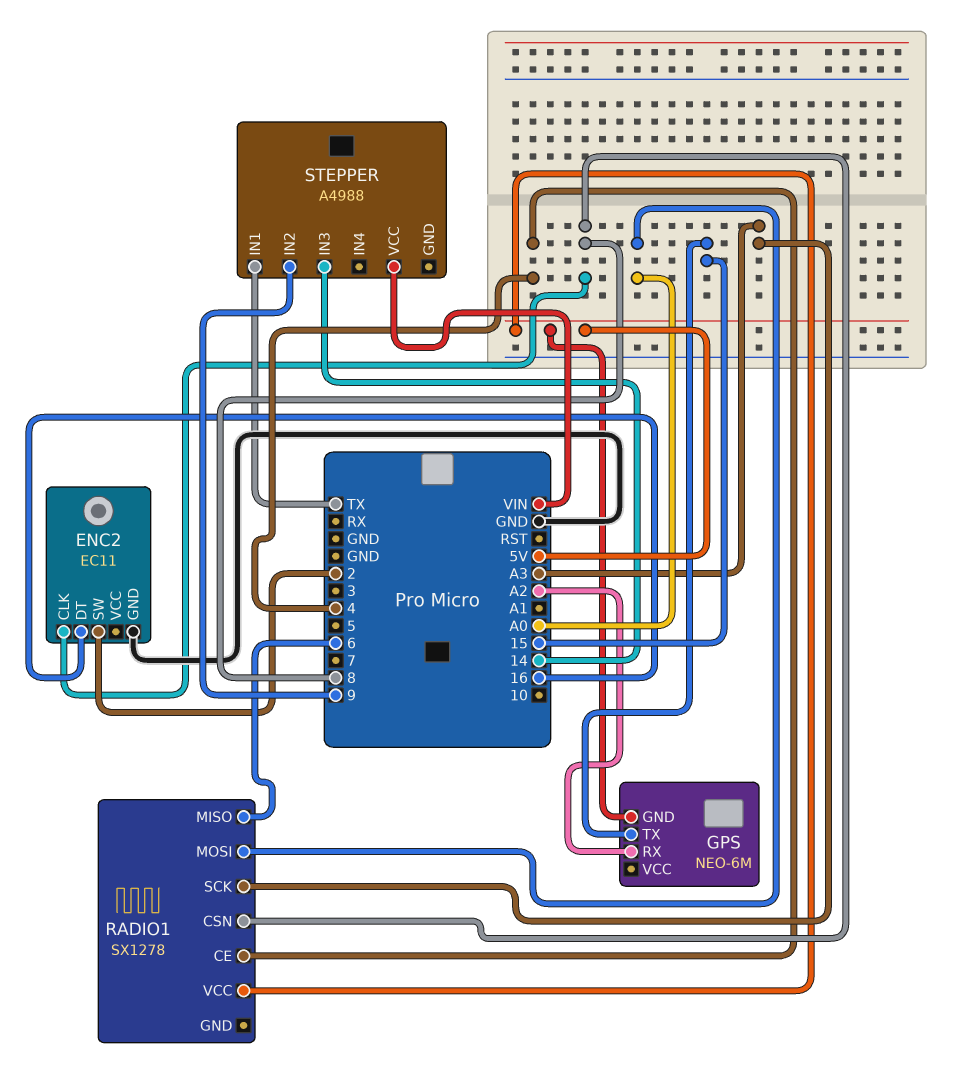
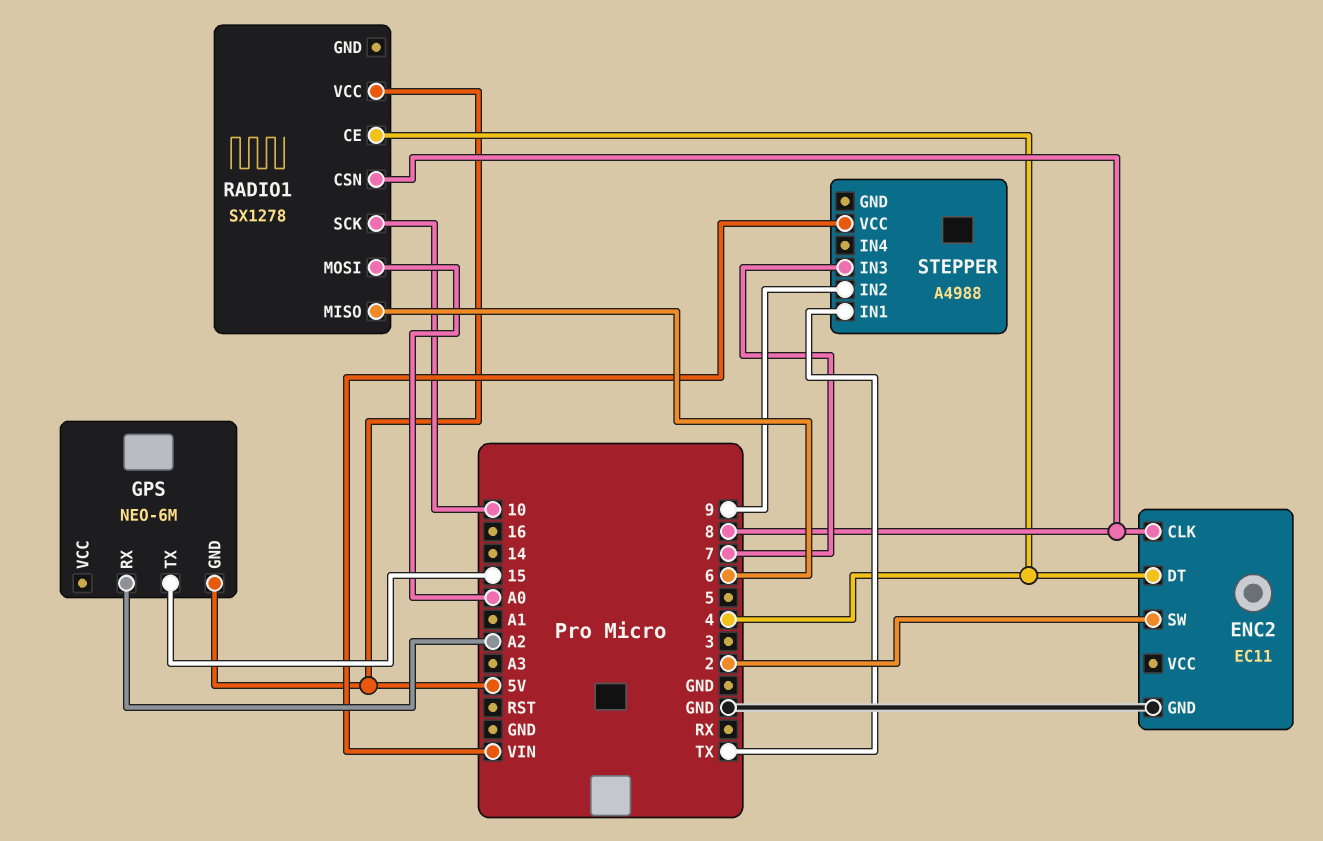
ENC2 pin DT: 16 -> 4
RADIO1 pin SCK: A3 -> 10
STEPPER pin IN3: 14 -> 7

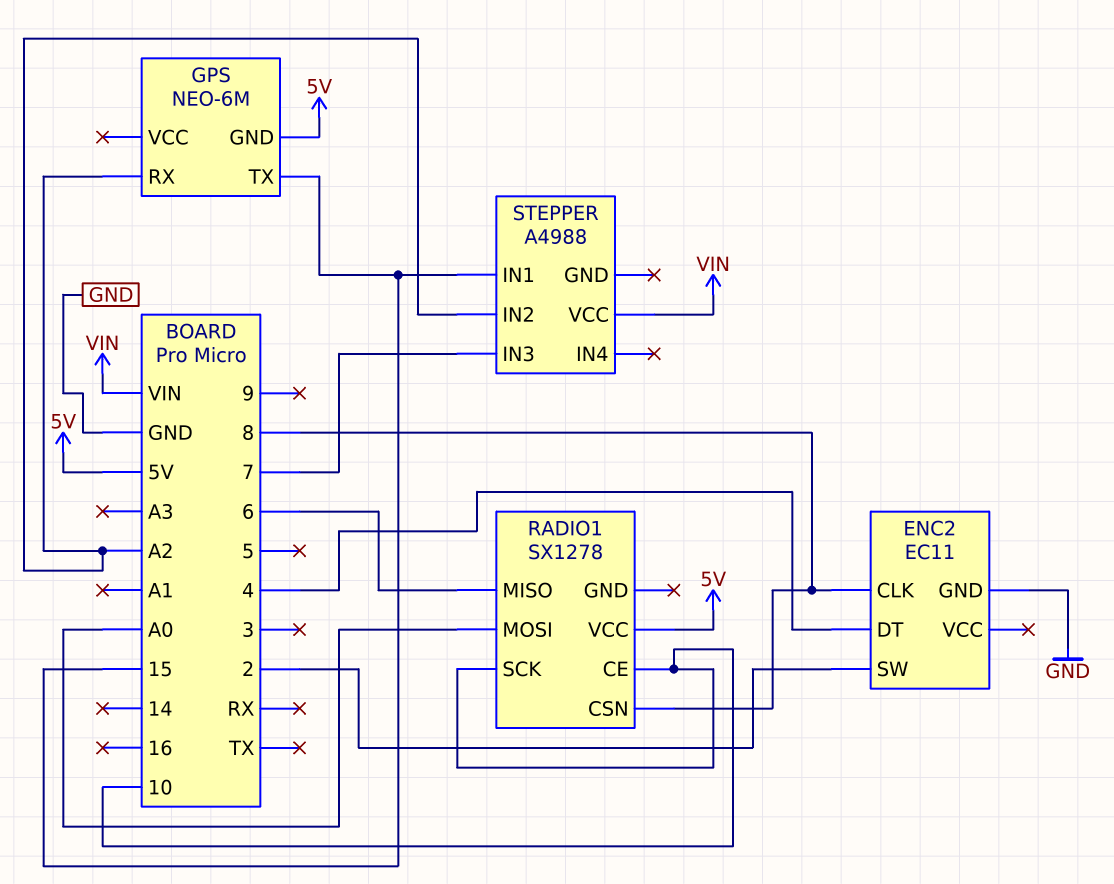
RADIO1 pin CE: 4 -> 10
STEPPER pin IN1: TX -> 15
STEPPER pin IN2: 9 -> A2

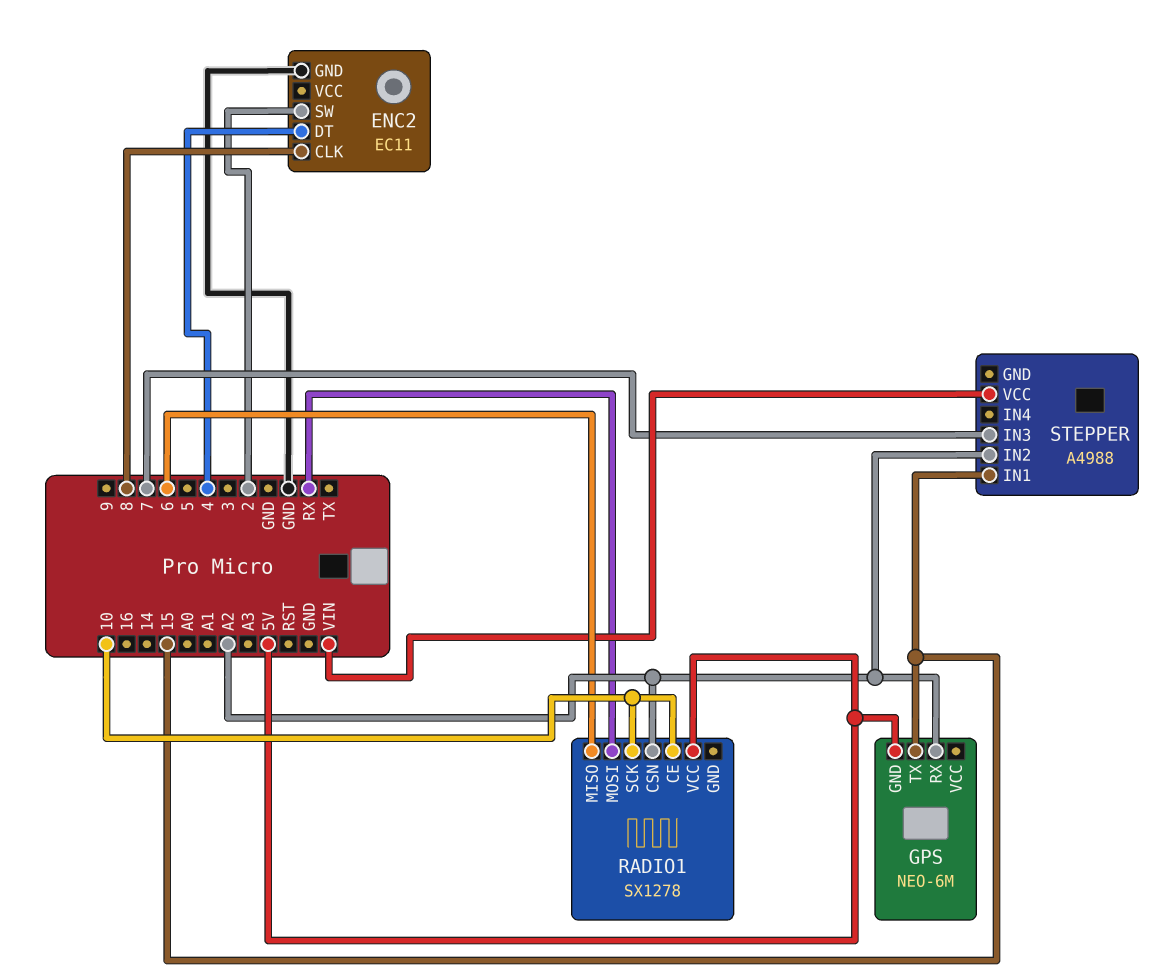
RADIO1 pin CSN: 8 -> A2
RADIO1 pin MOSI: A0 -> RX

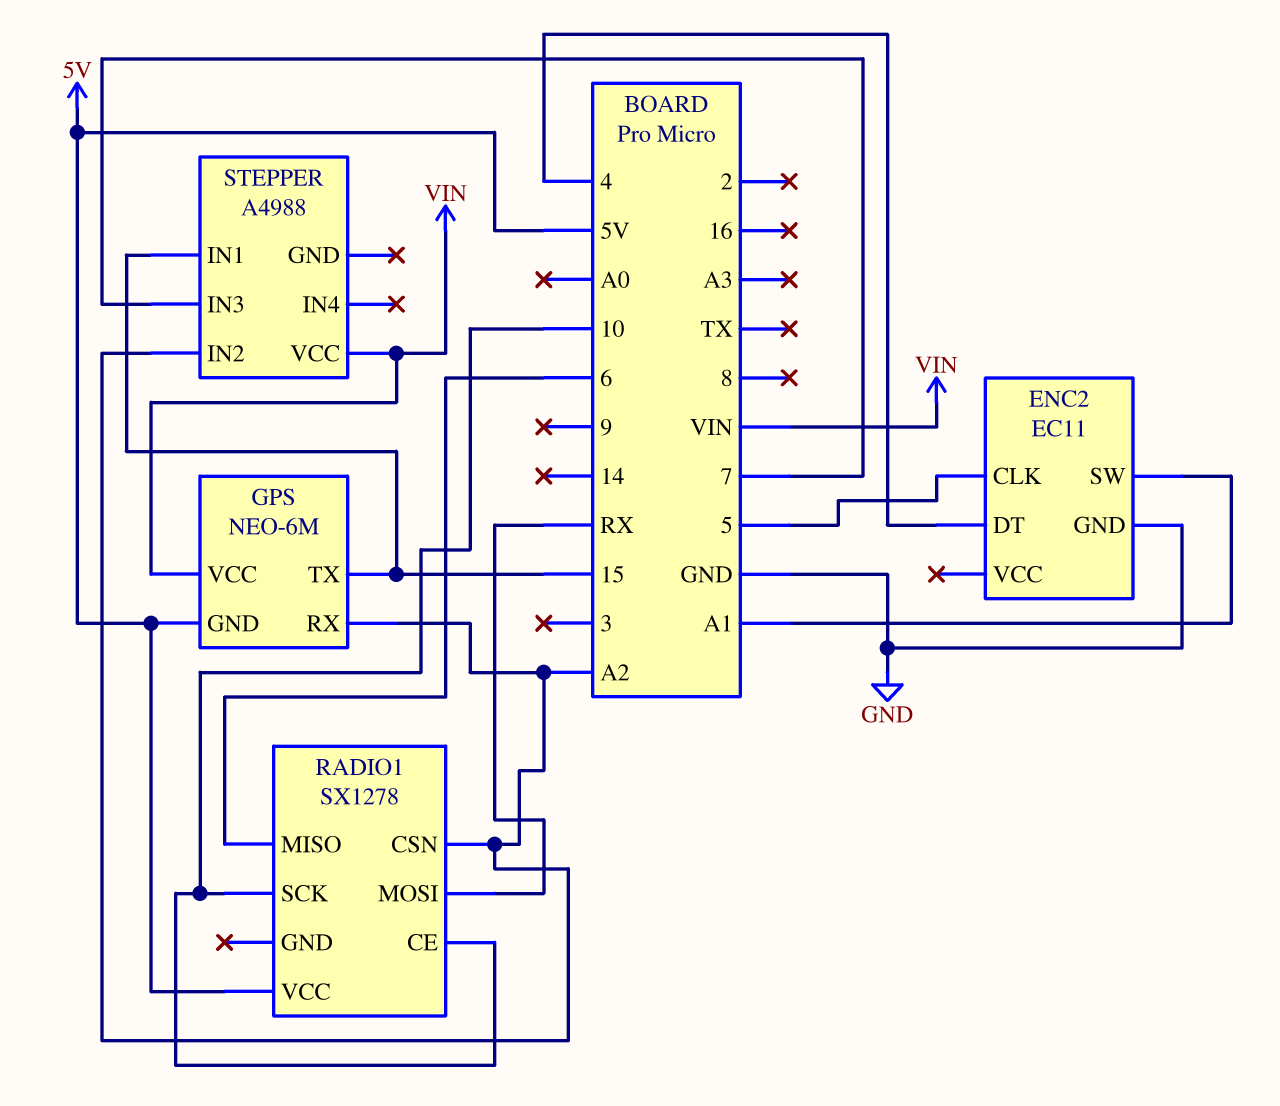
ENC2 pin CLK: 8 -> 5
ENC2 pin SW: 2 -> A1
GPS pin VCC: none -> VIN

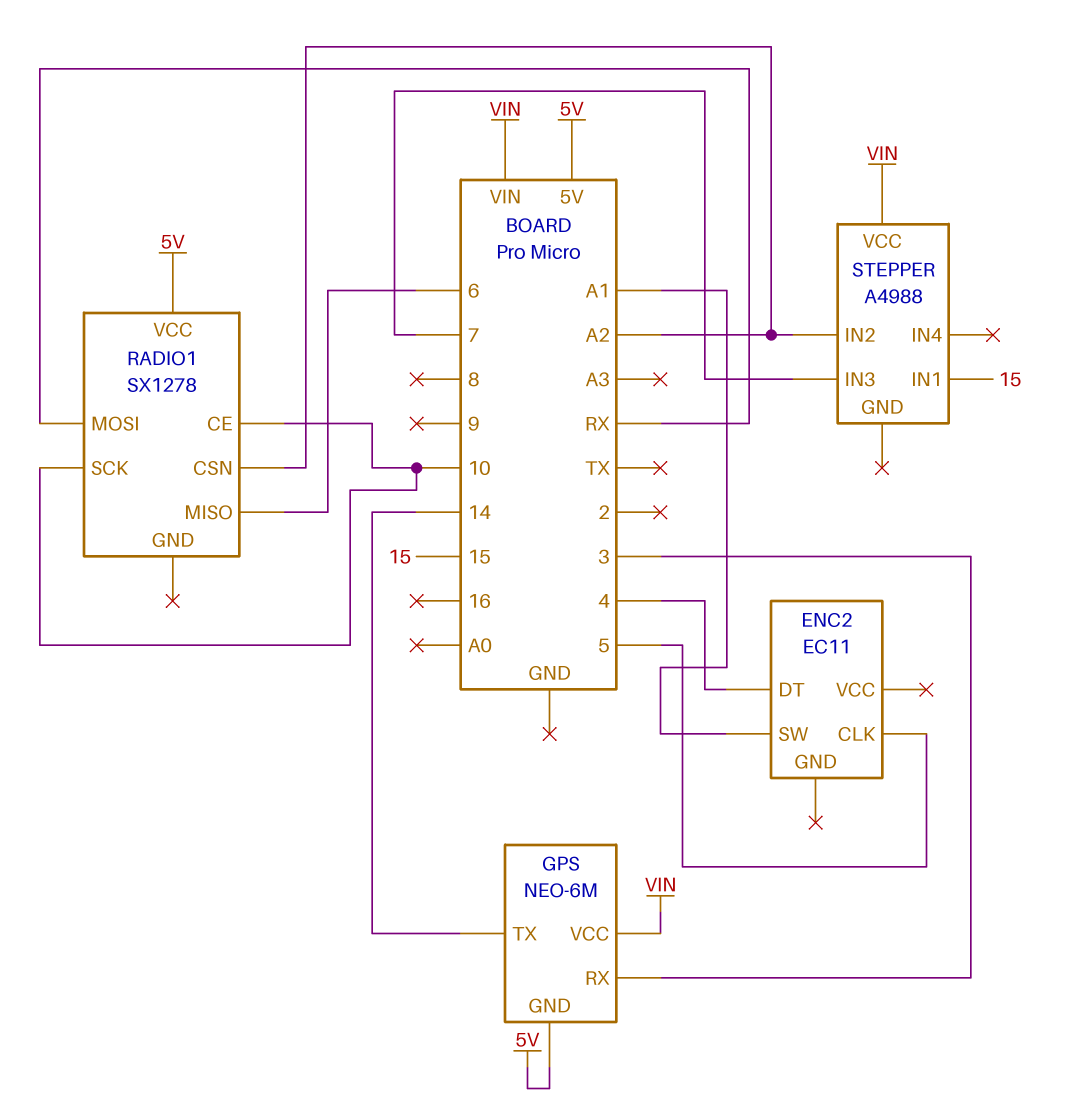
ENC2 pin GND: GND -> none
GPS pin RX: A2 -> 3
GPS pin TX: 15 -> 14

